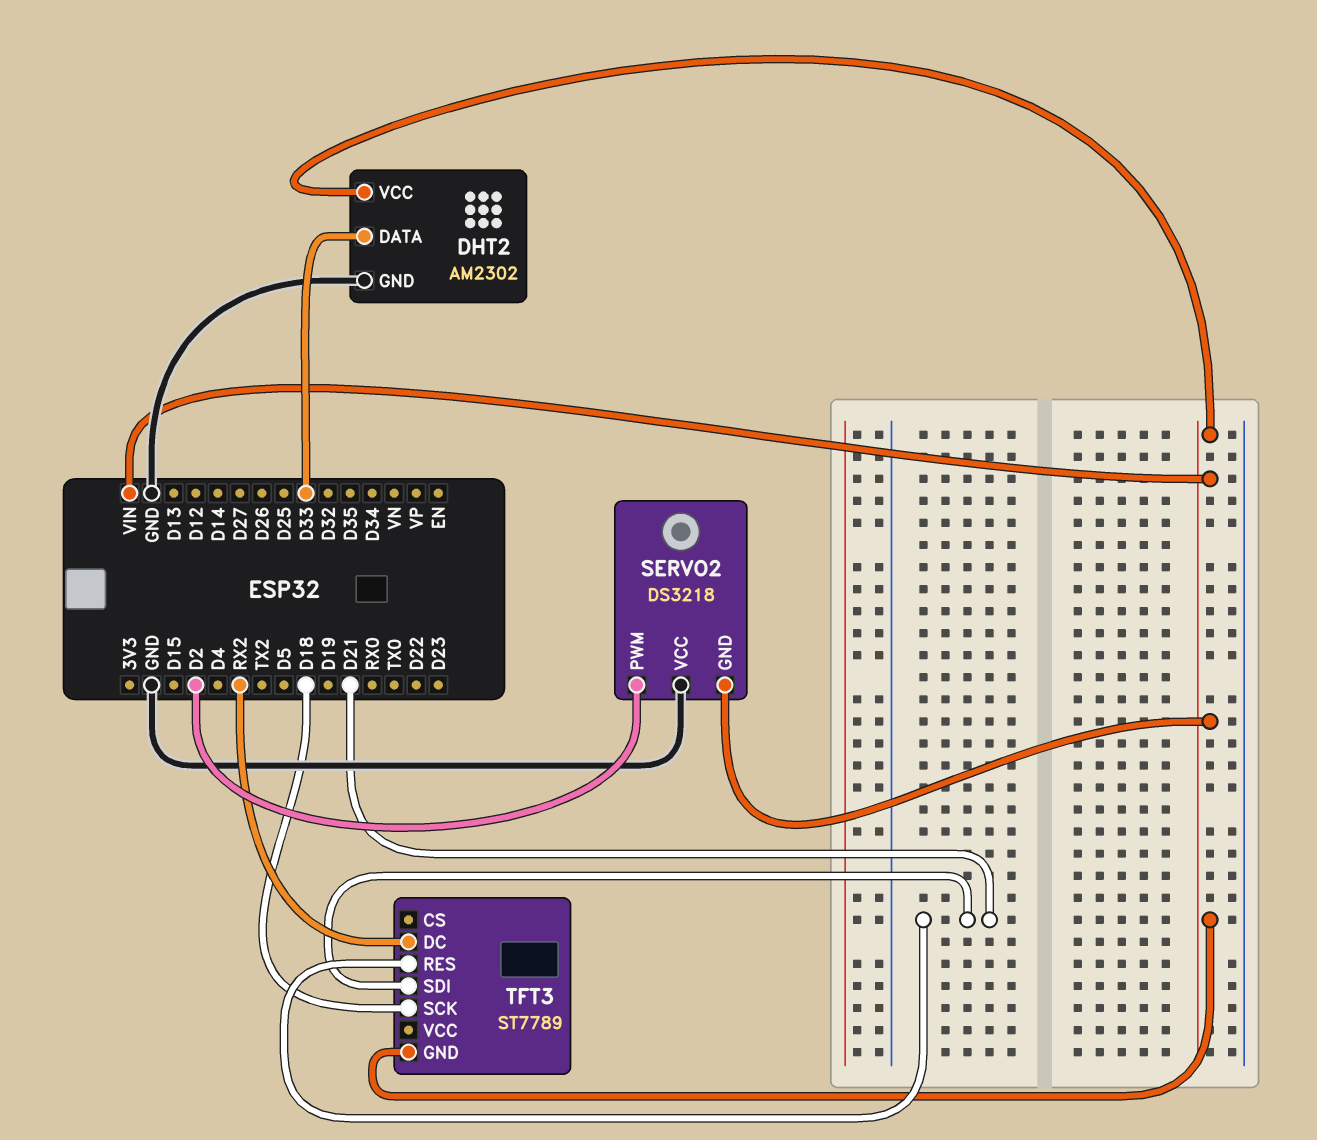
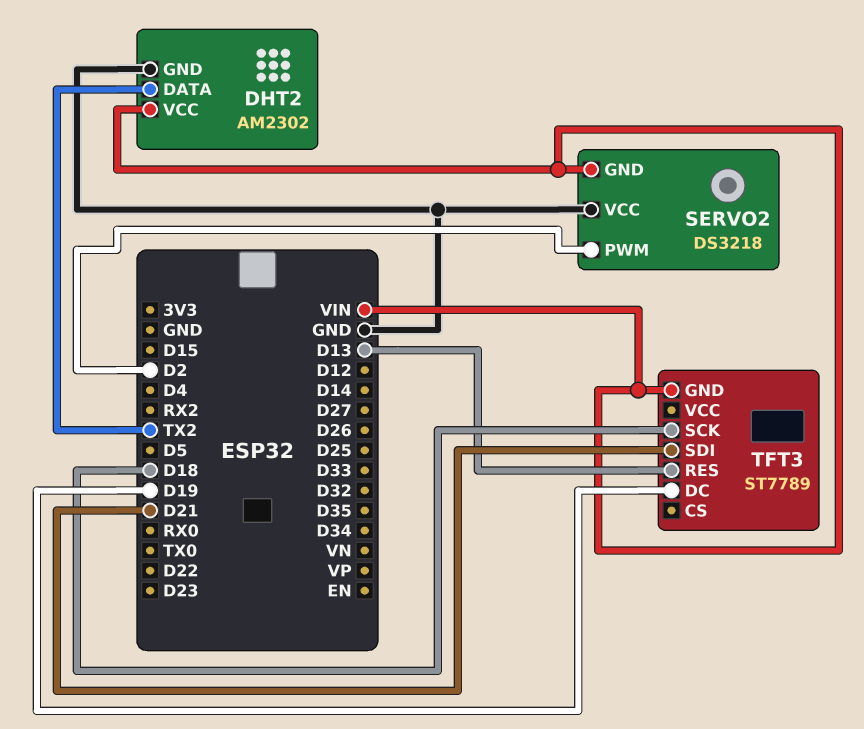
DHT2 pin DATA: D33 -> TX2
TFT3 pin DC: RX2 -> D19
TFT3 pin RES: D21 -> D13

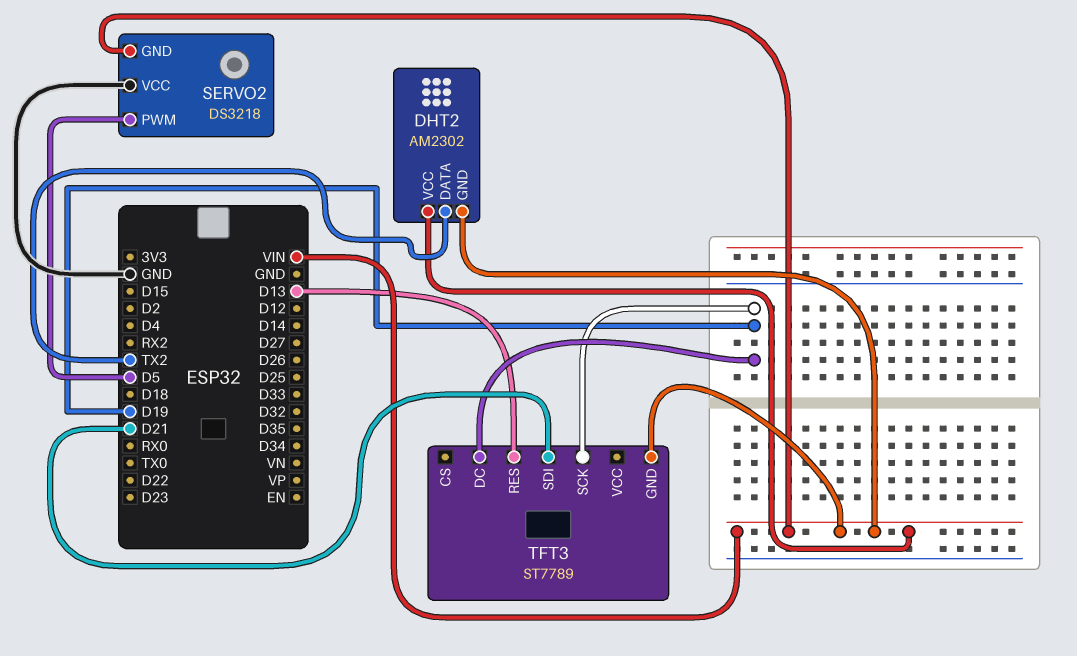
DHT2 pin GND: GND -> VIN
SERVO2 pin PWM: D2 -> D5
TFT3 pin SCK: D18 -> D19

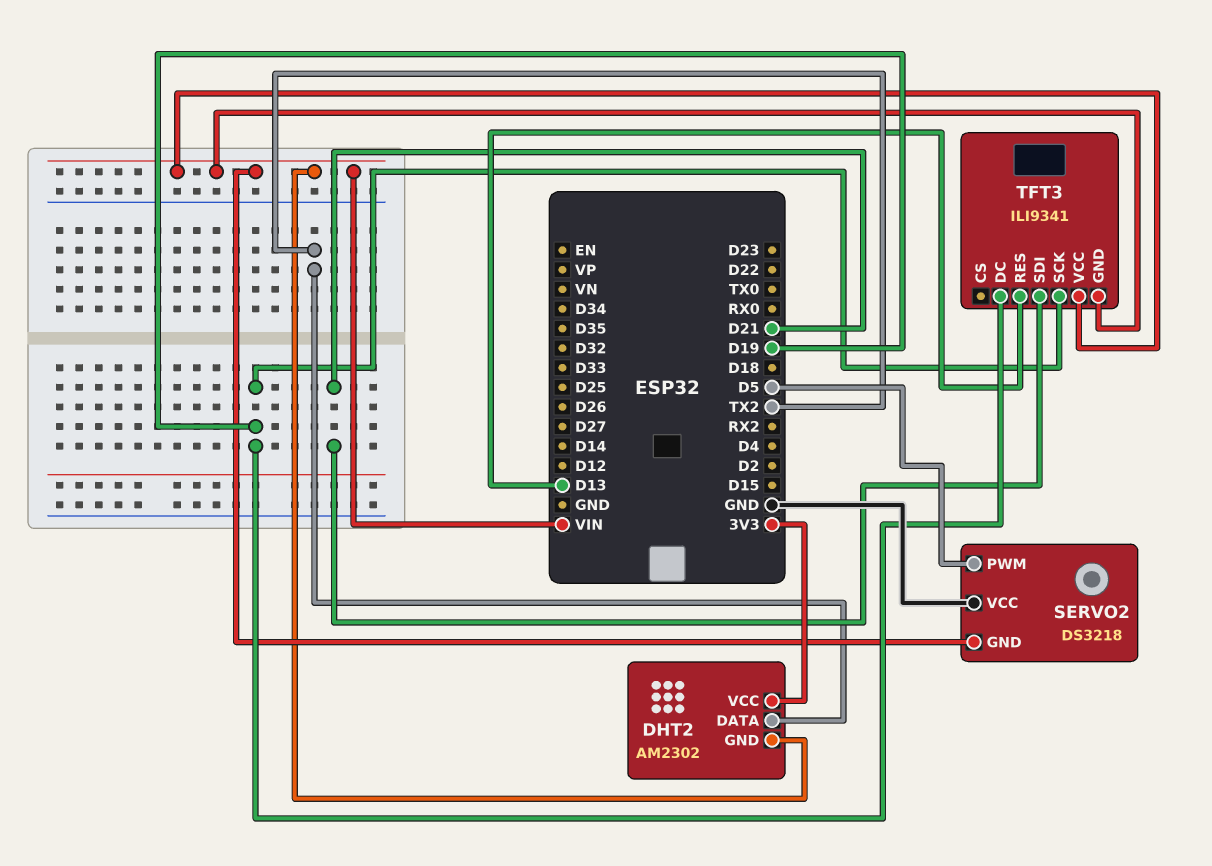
DHT2 pin VCC: VIN -> 3V3
TFT3: ST7789 -> ILI9341
TFT3 pin VCC: none -> VIN

